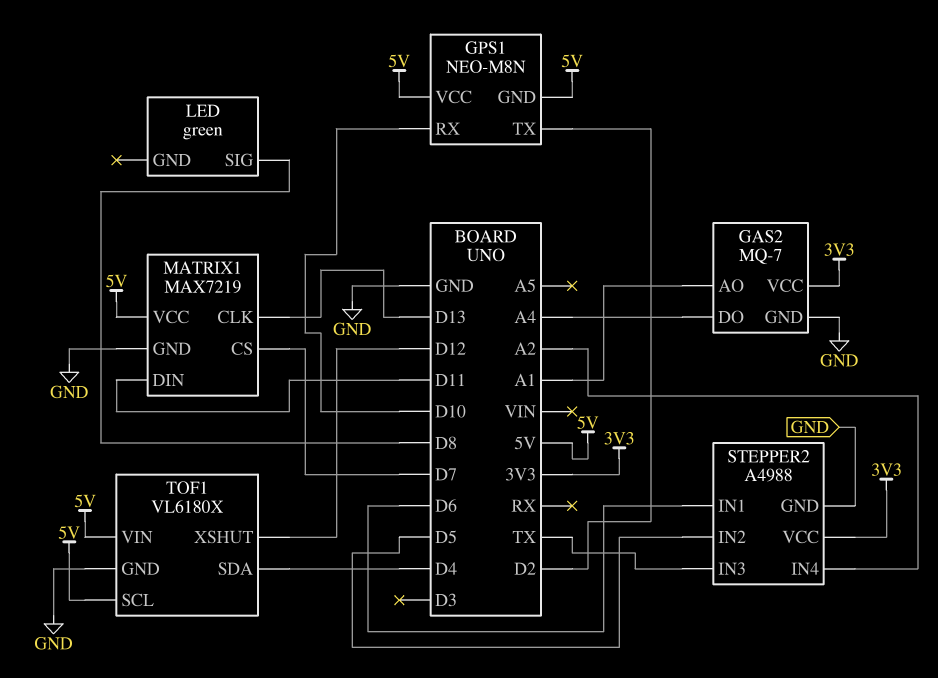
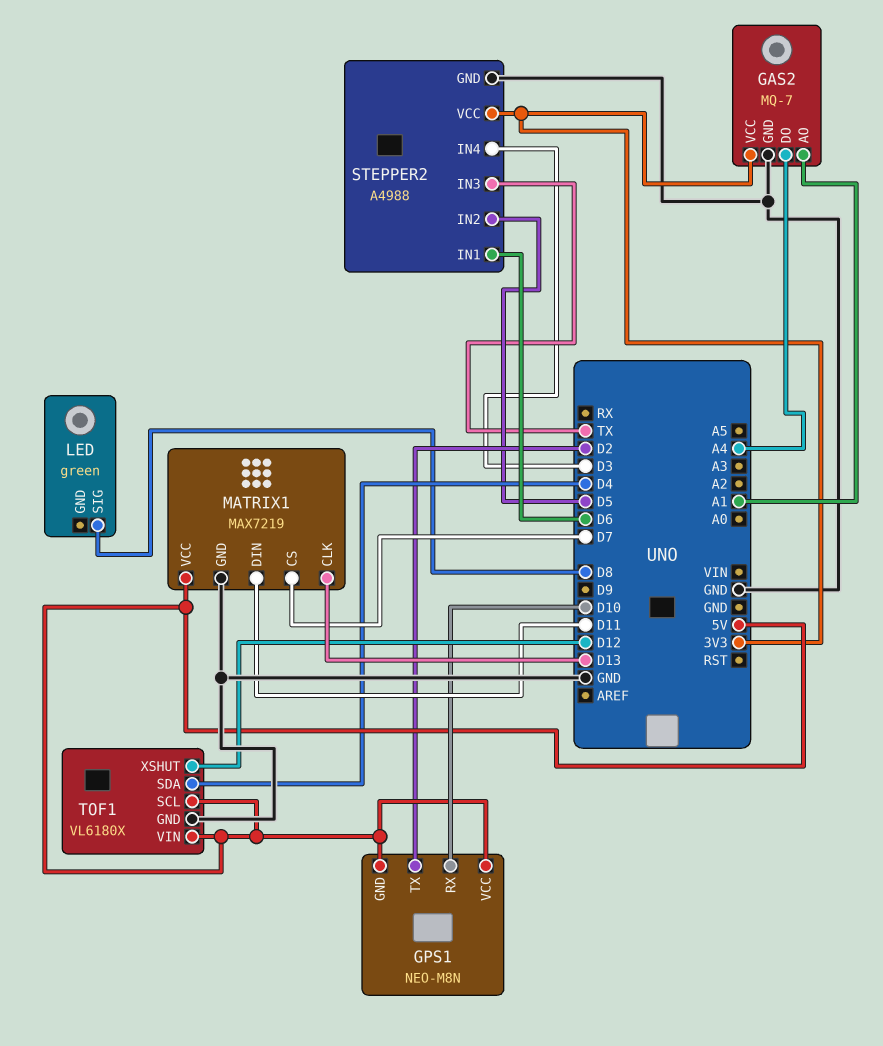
STEPPER2 pin IN4: A2 -> D3

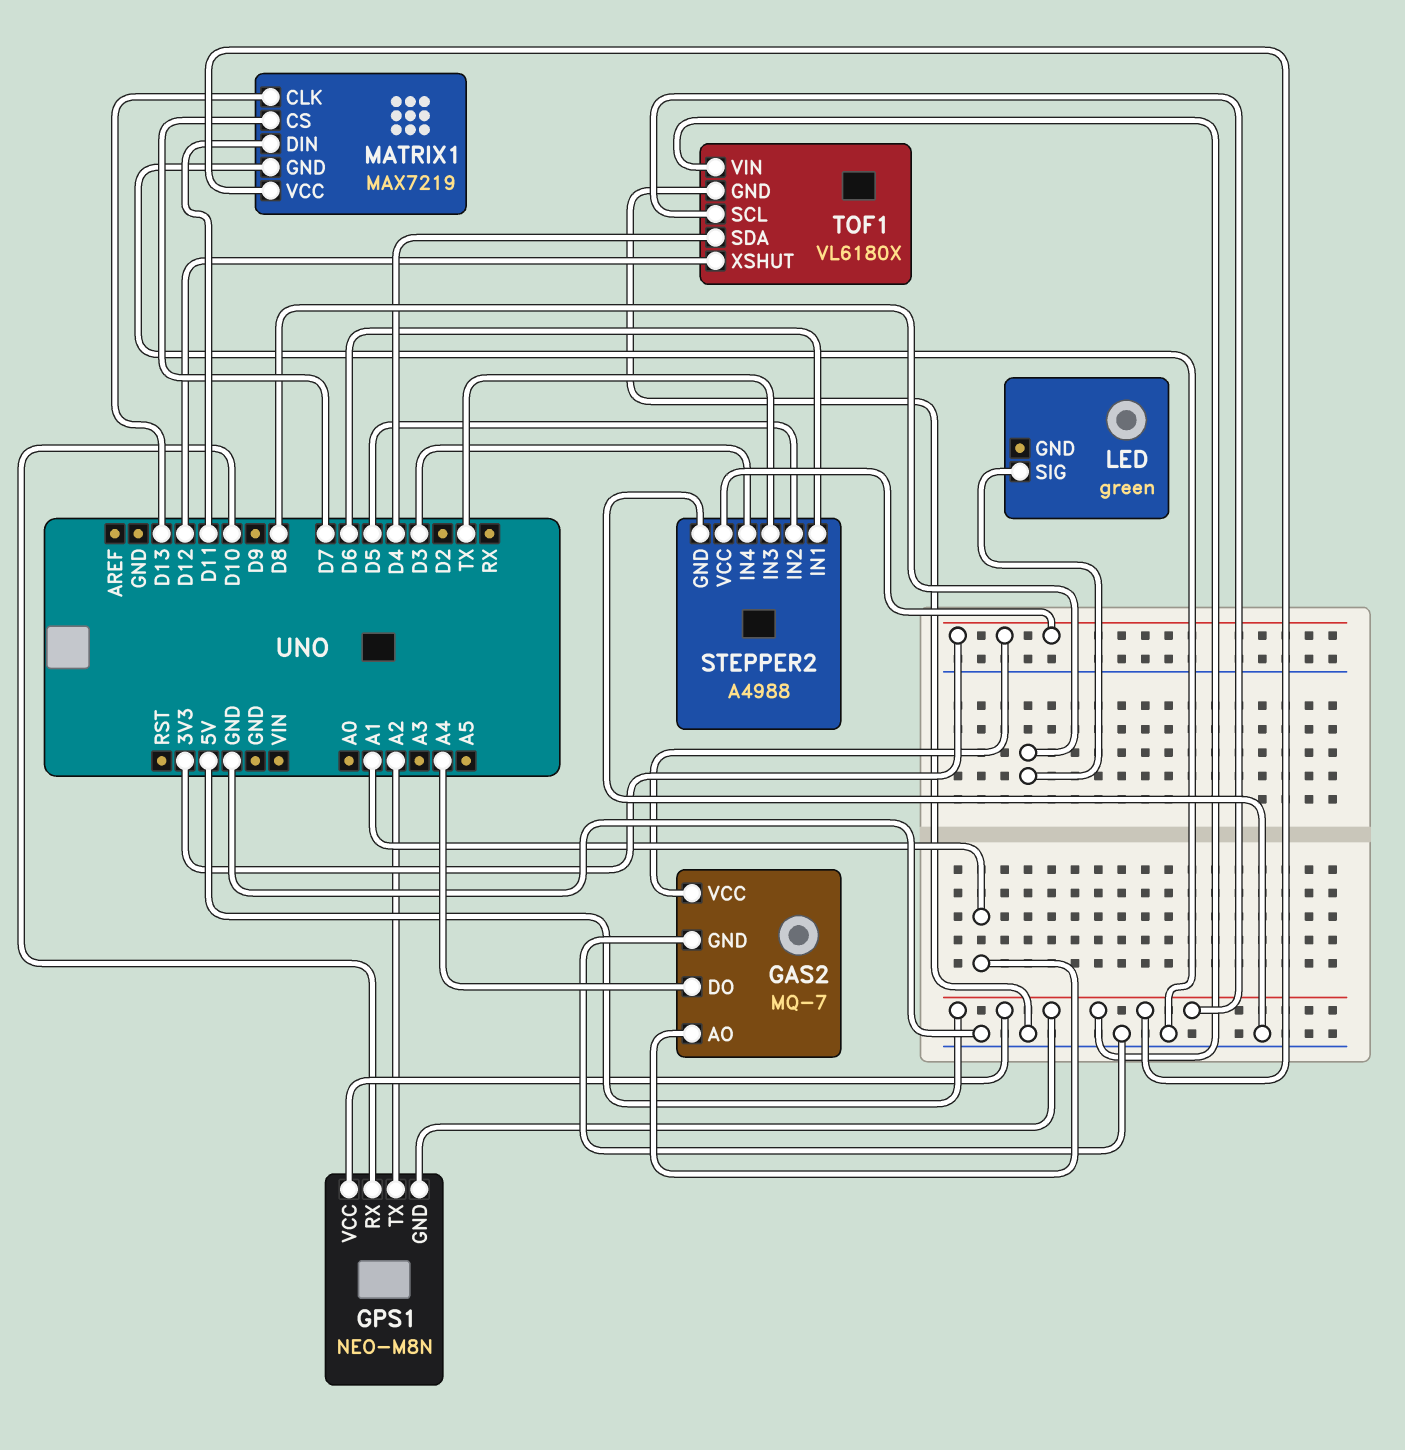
GPS1 pin TX: D2 -> A2

